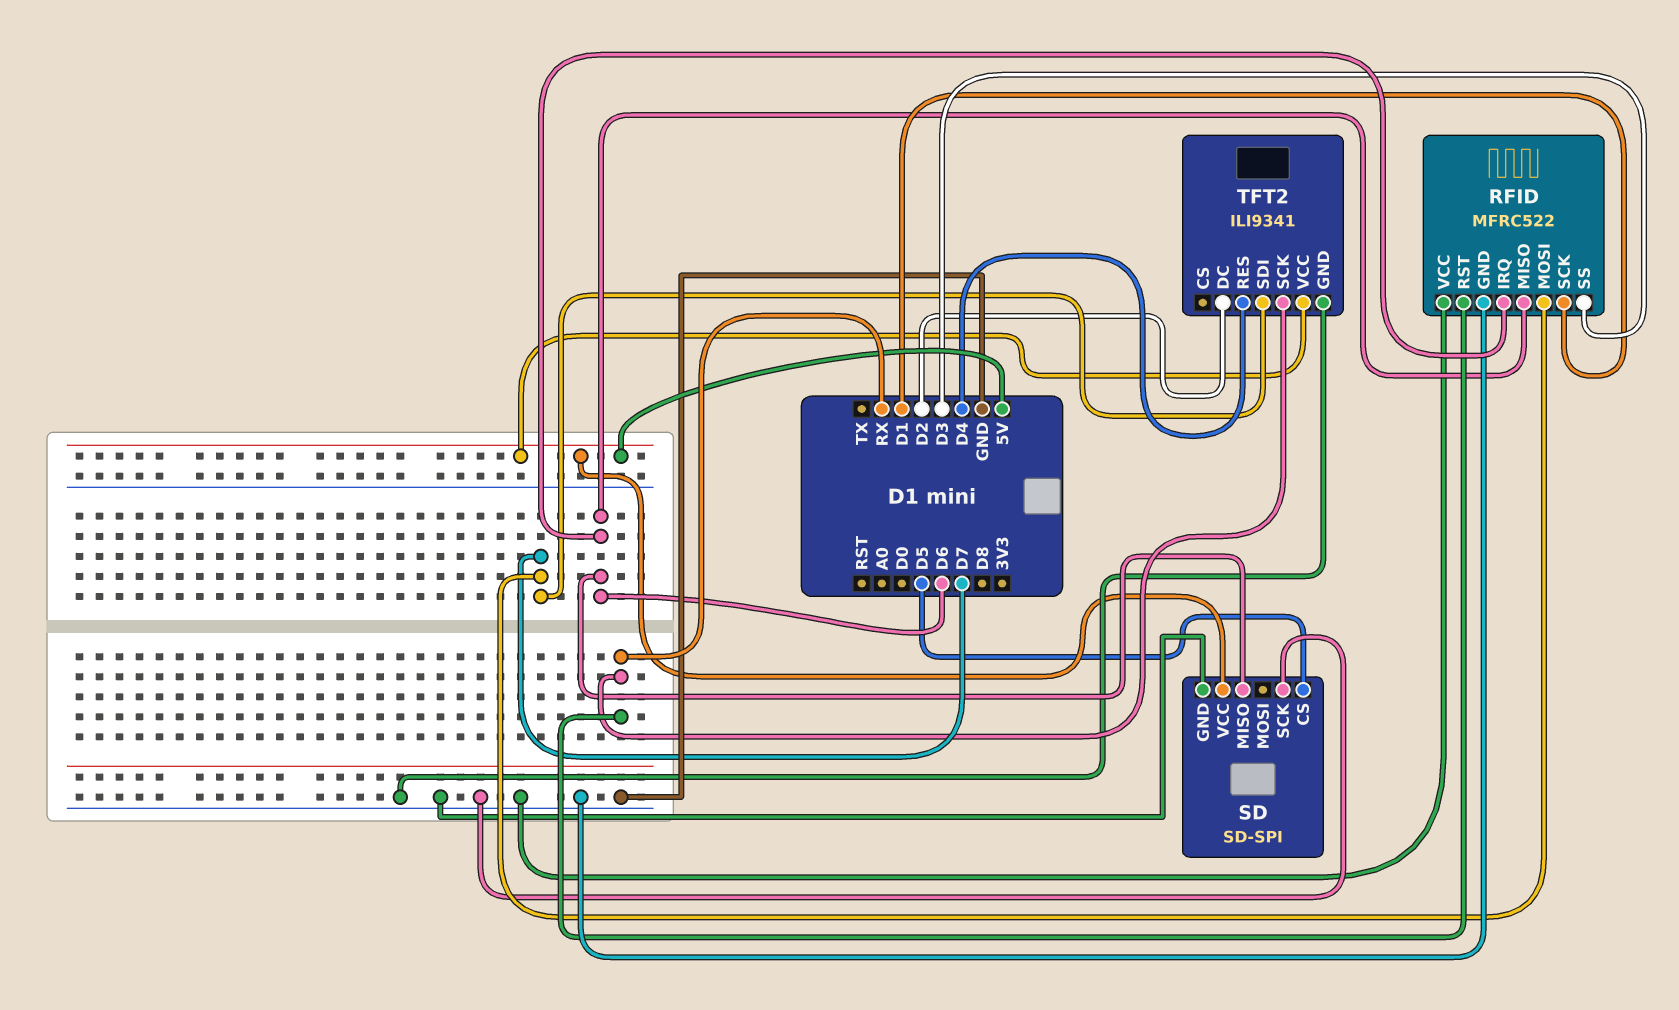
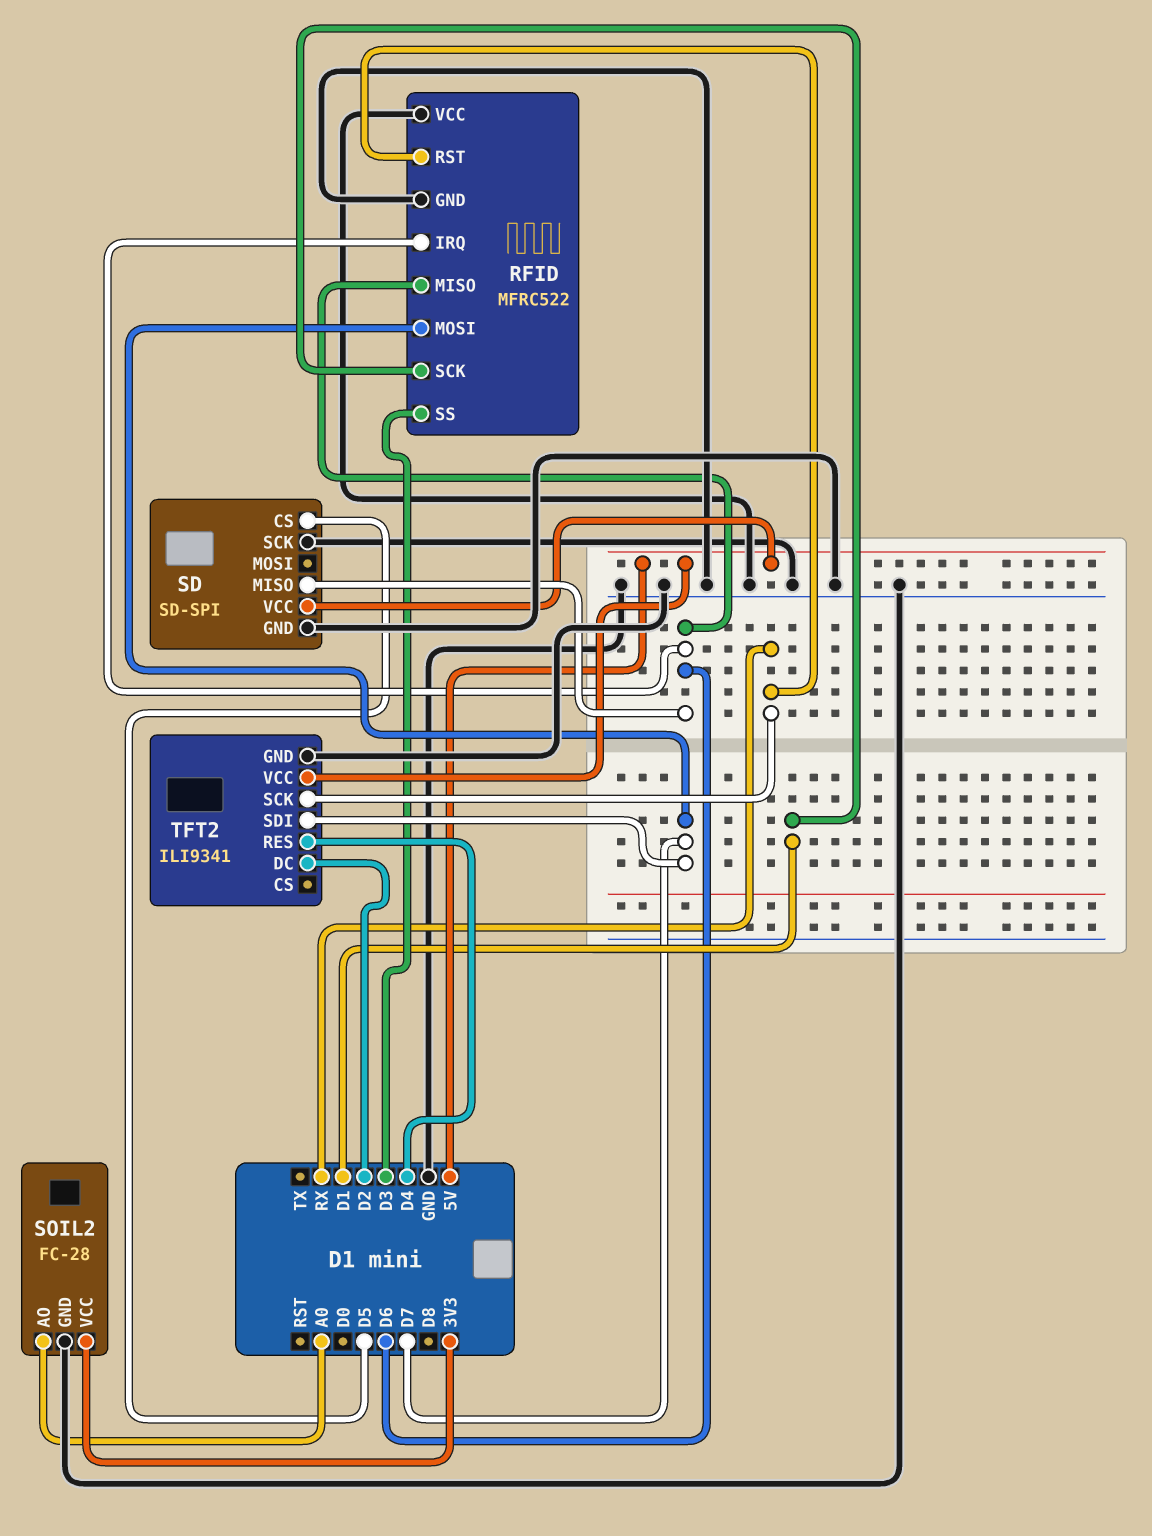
SOIL2: none -> FC-28
SOIL2 pin AO: none -> A0
SOIL2 pin GND: none -> GND
SOIL2 pin VCC: none -> 3V3

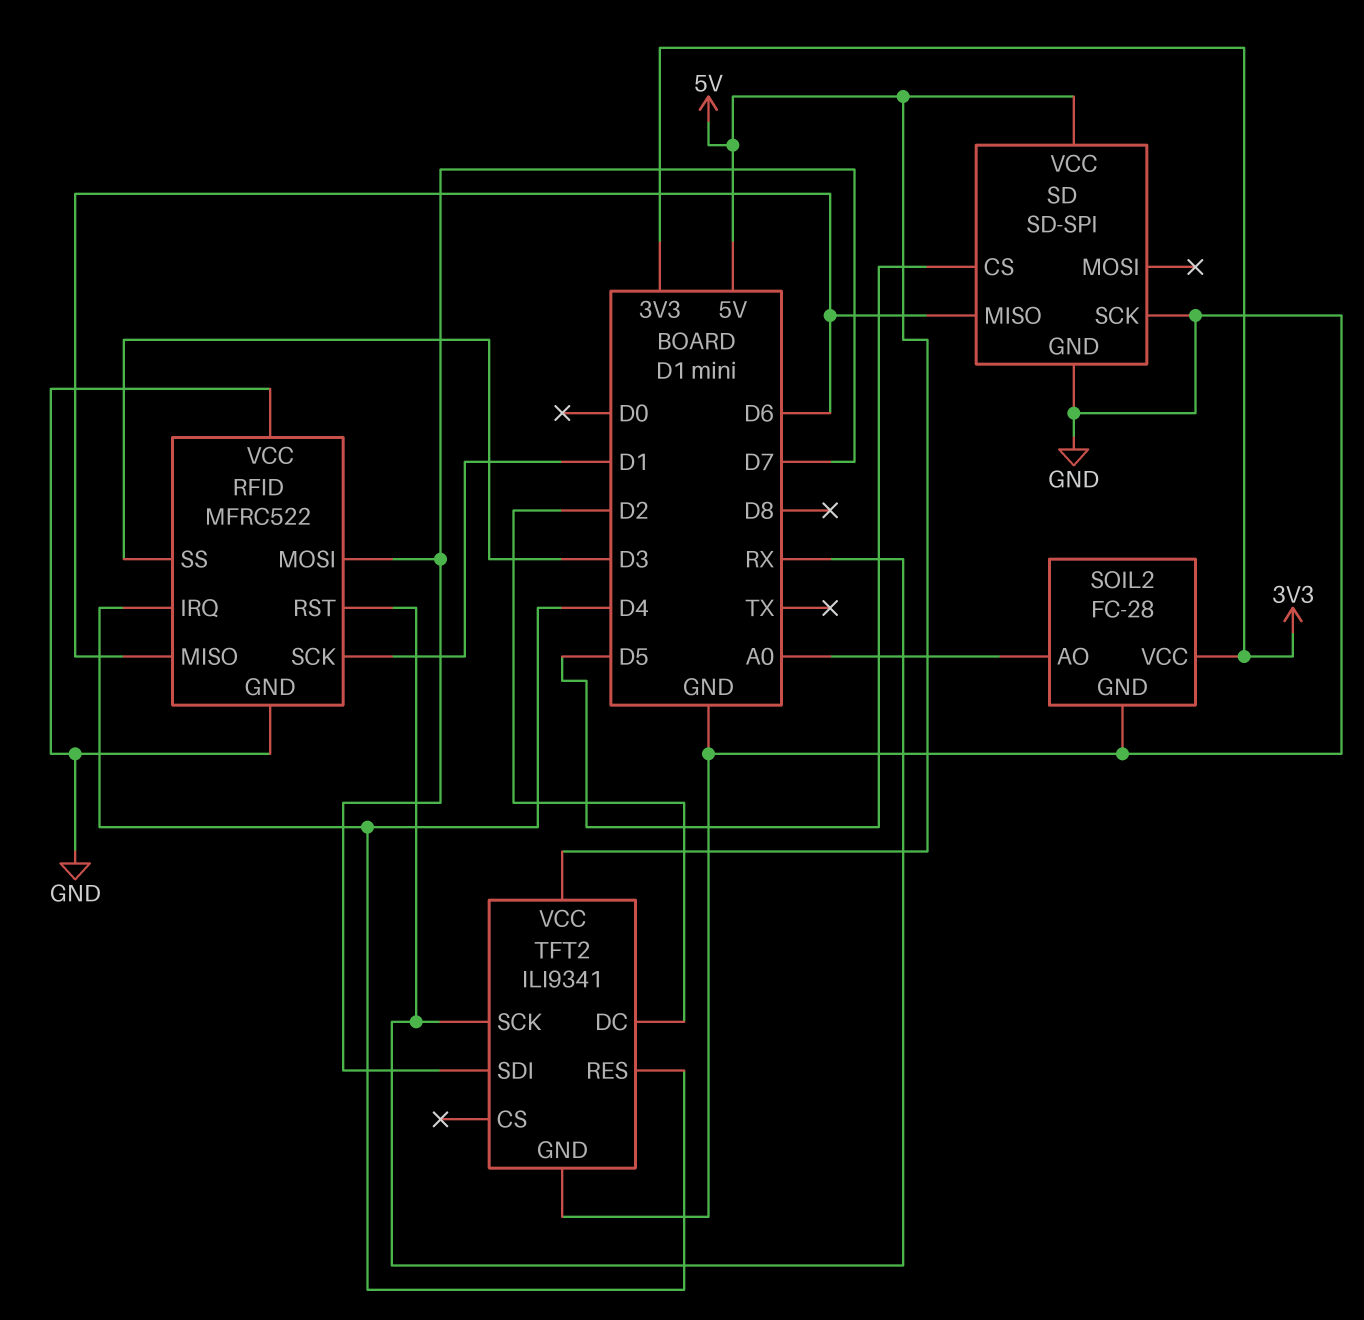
RFID pin IRQ: D6 -> D4

